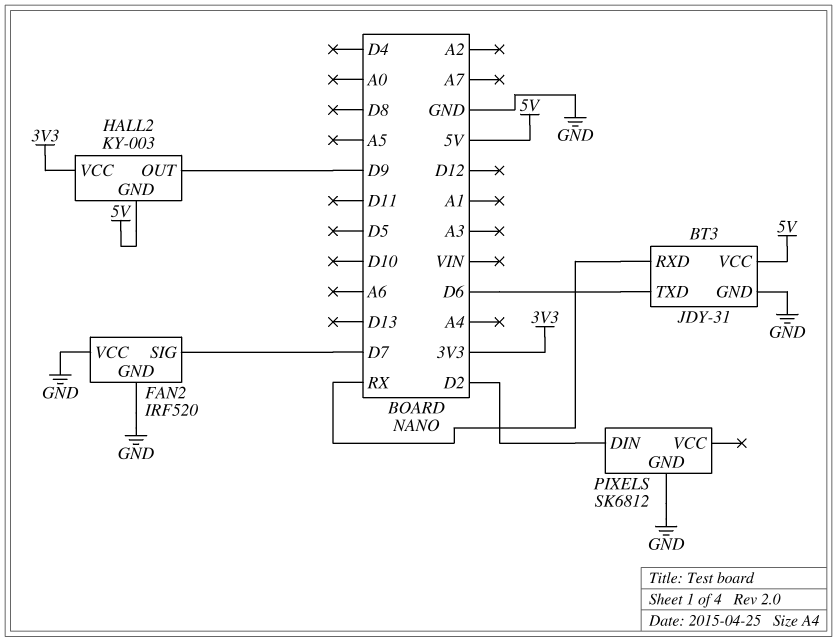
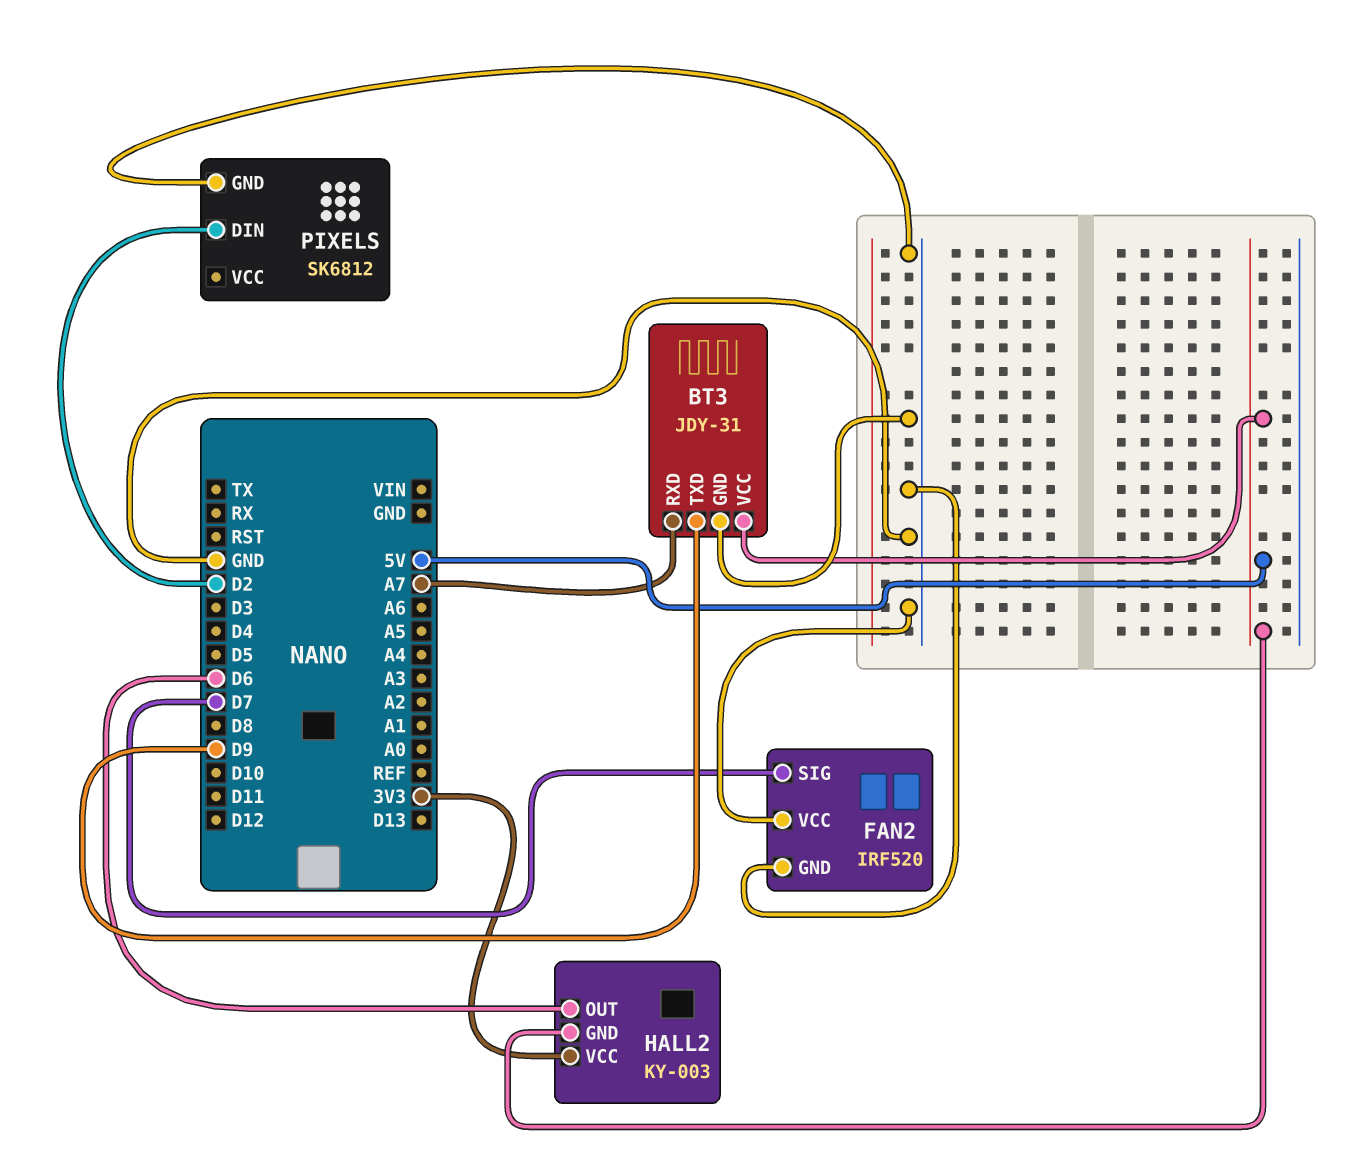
BT3 pin RXD: RX -> A7
BT3 pin TXD: D6 -> D9
HALL2 pin OUT: D9 -> D6

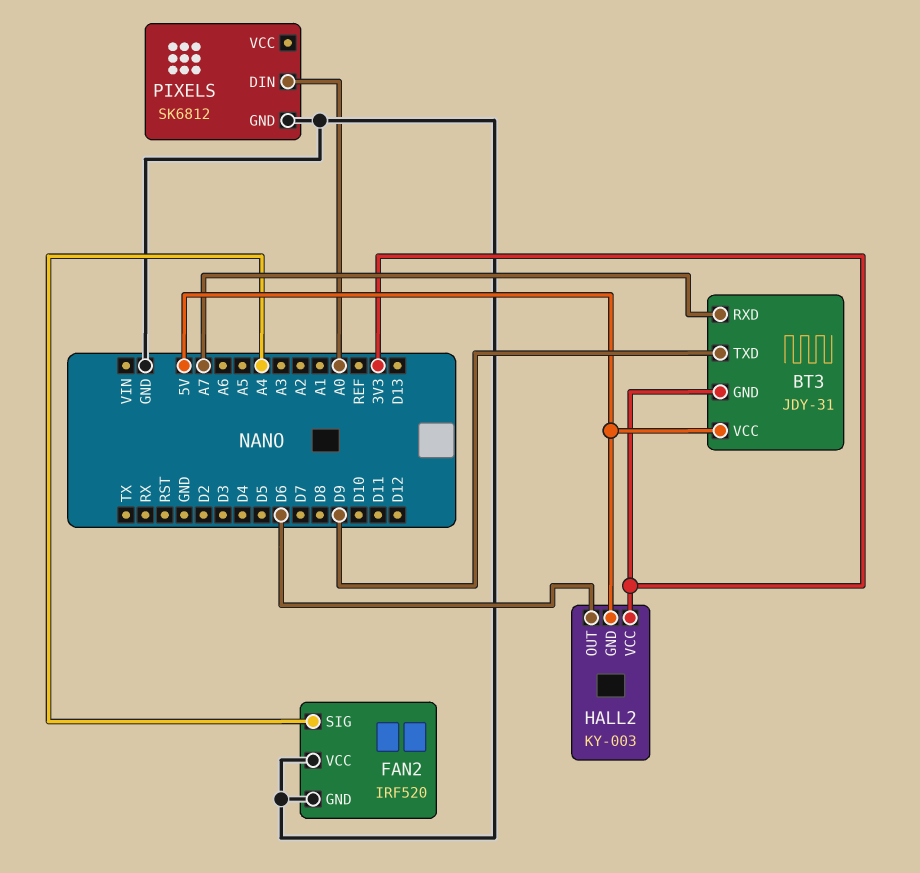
BT3 pin GND: GND -> 3V3
FAN2 pin SIG: D7 -> A4
PIXELS pin DIN: D2 -> A0

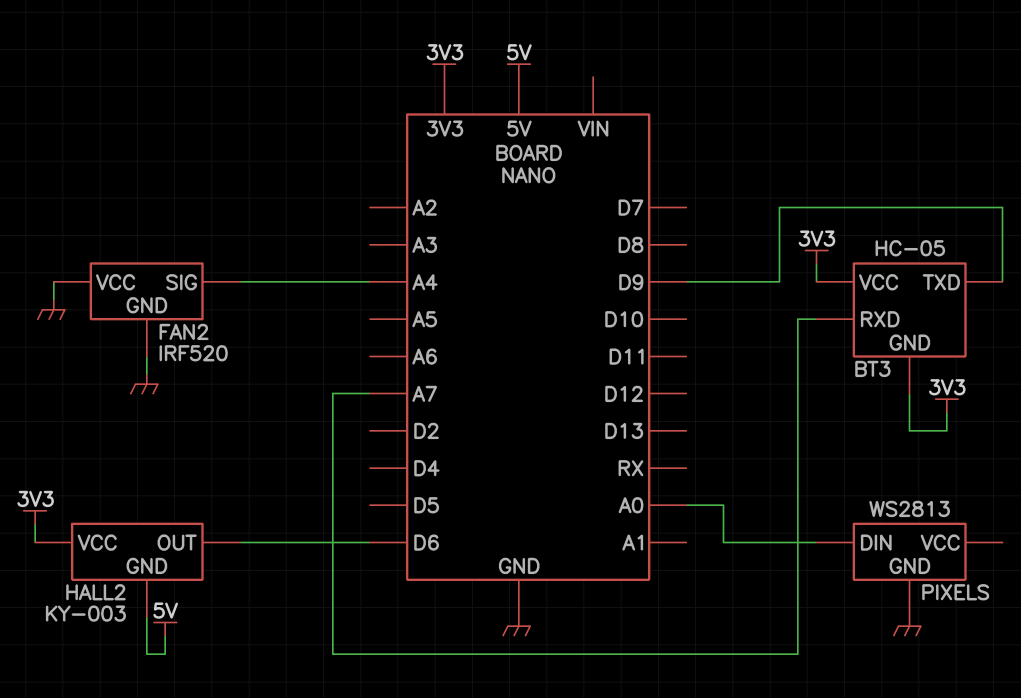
BT3: JDY-31 -> HC-05
BT3 pin VCC: 5V -> 3V3
PIXELS: SK6812 -> WS2813

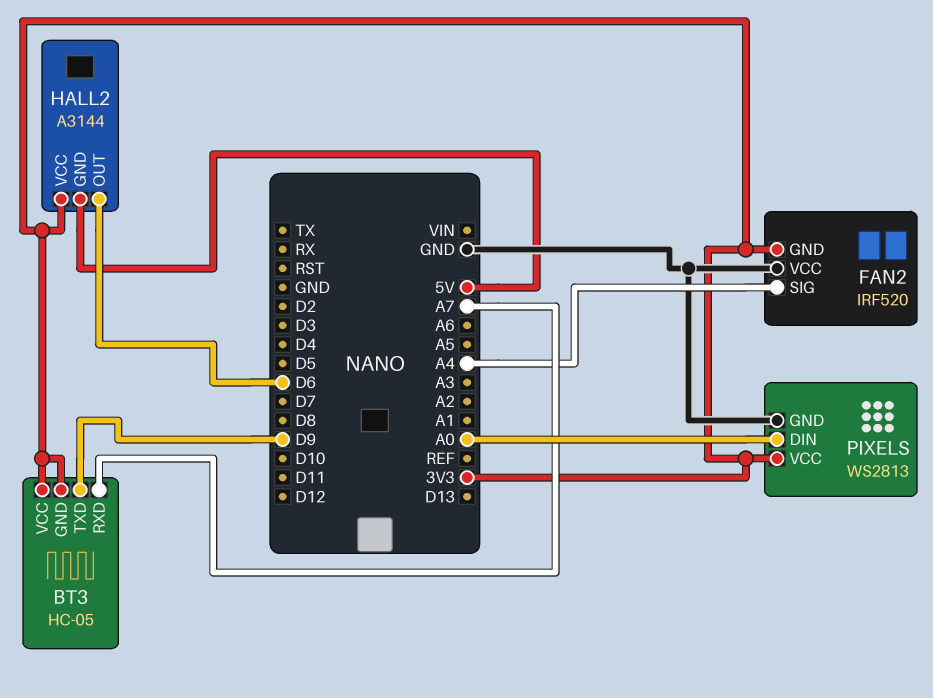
FAN2 pin GND: GND -> 3V3
HALL2: KY-003 -> A3144
PIXELS pin VCC: none -> 3V3

